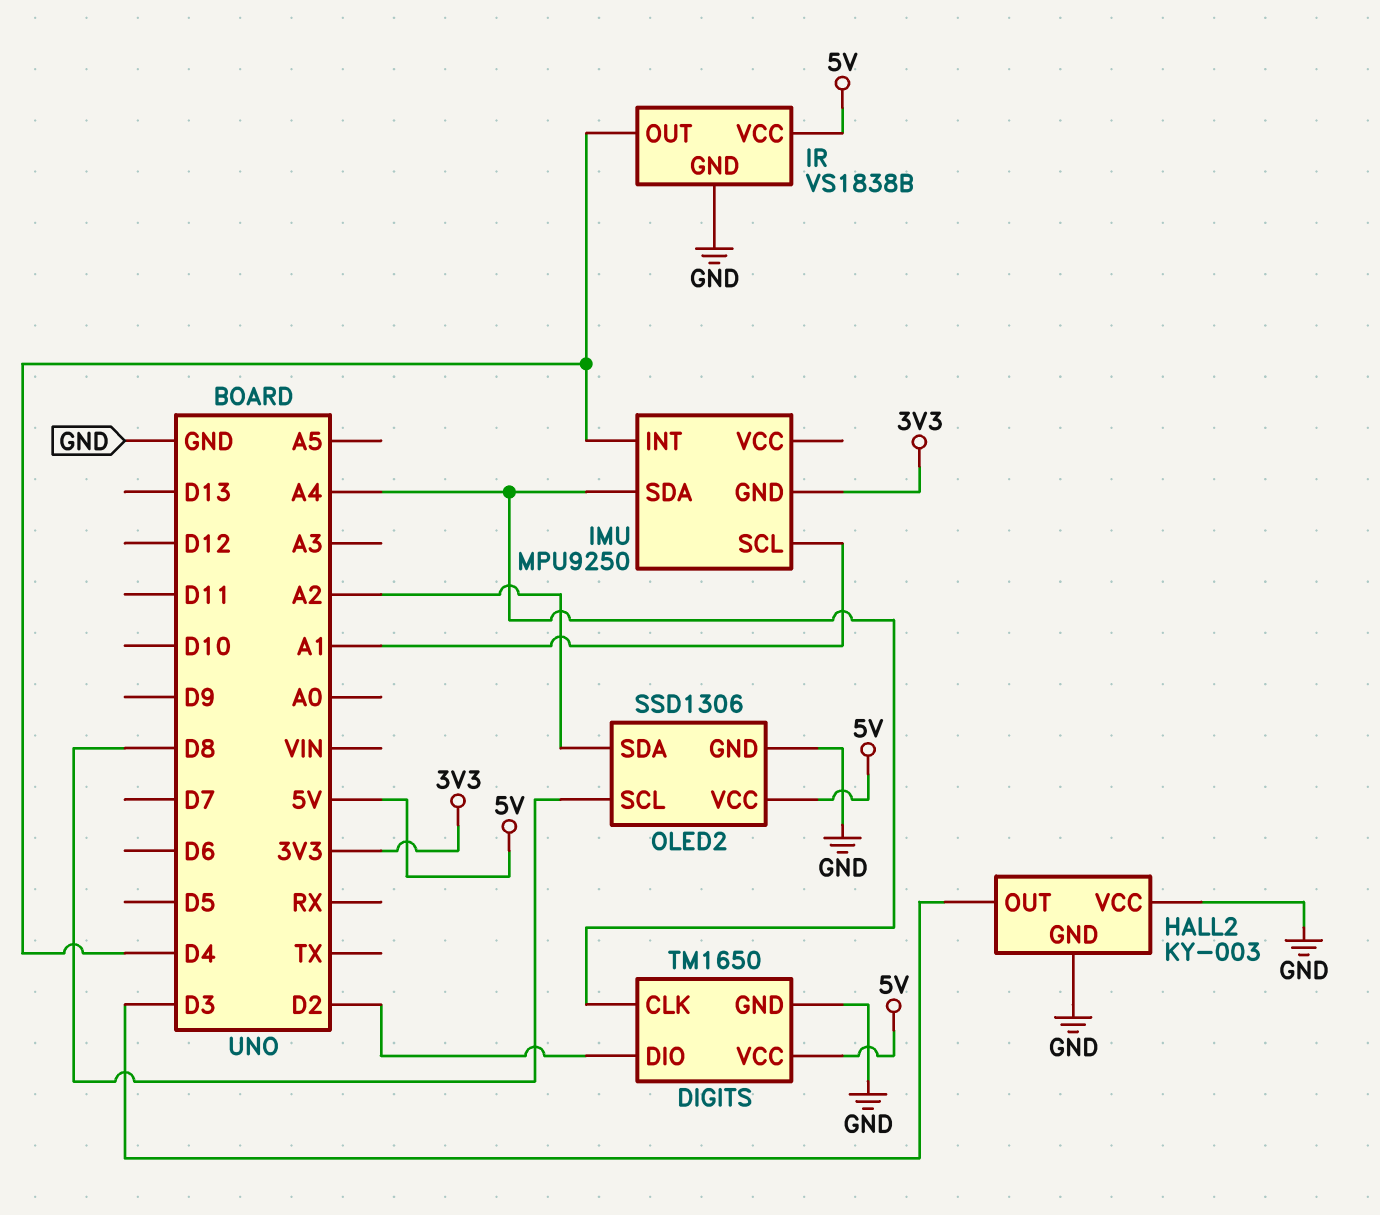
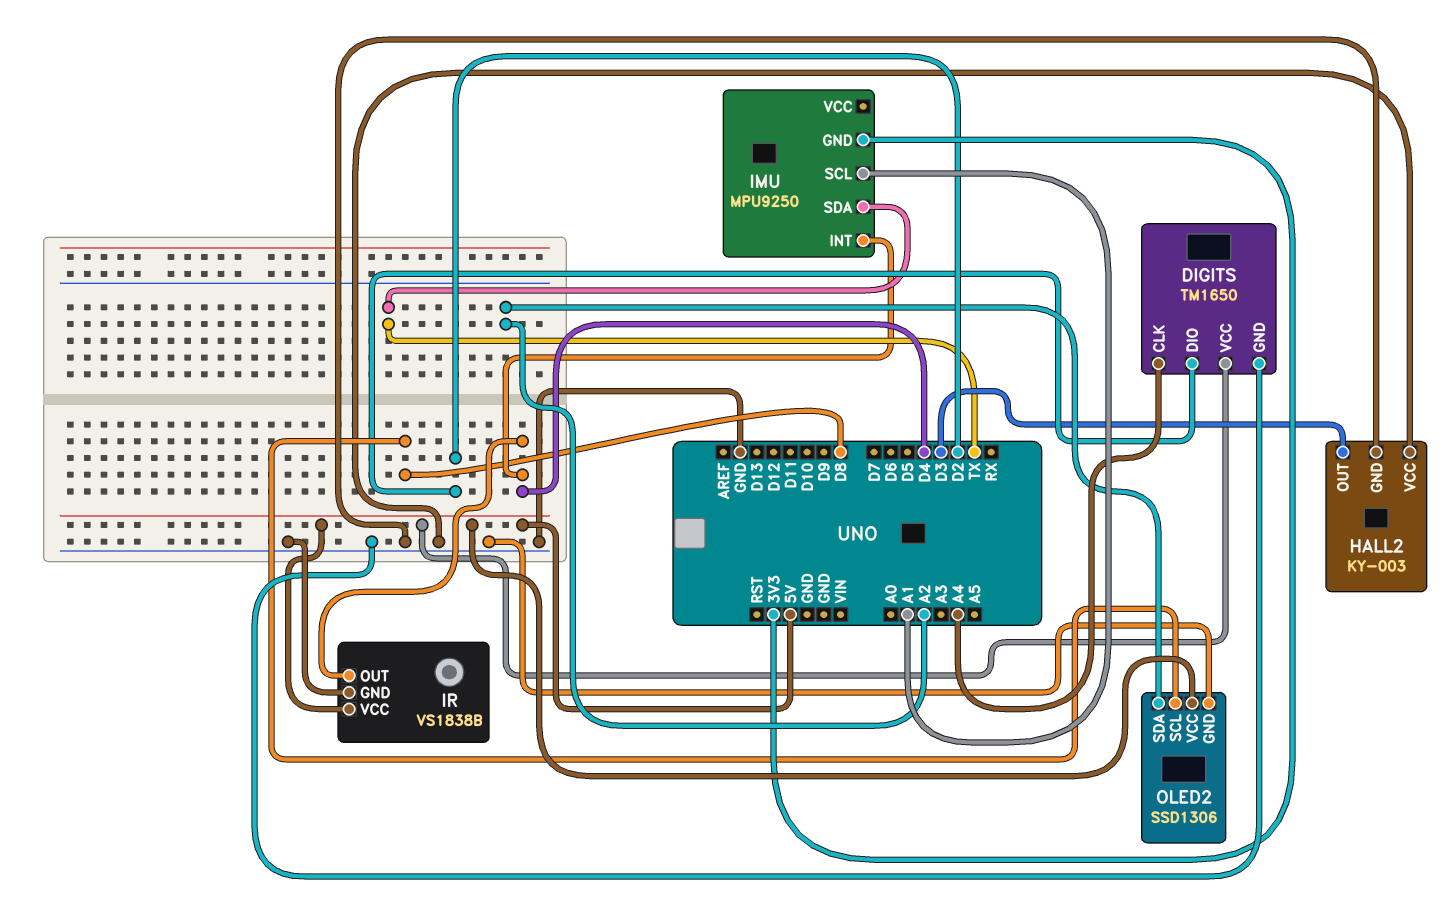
IMU pin SDA: A4 -> TX

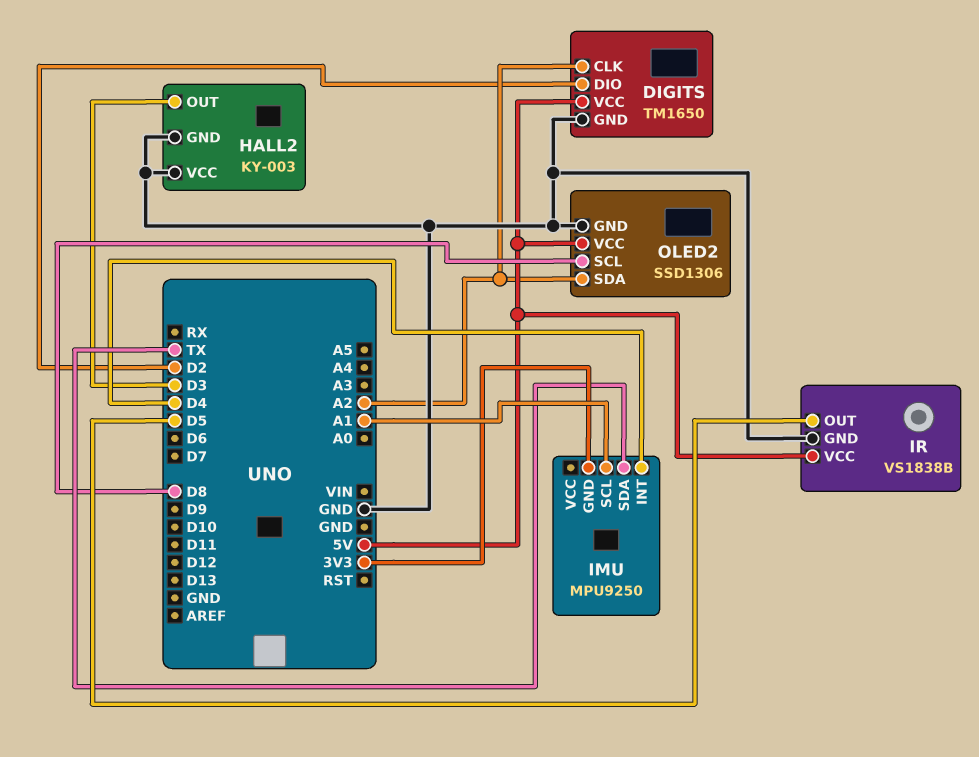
DIGITS pin CLK: A4 -> A2
IR pin OUT: D4 -> D5

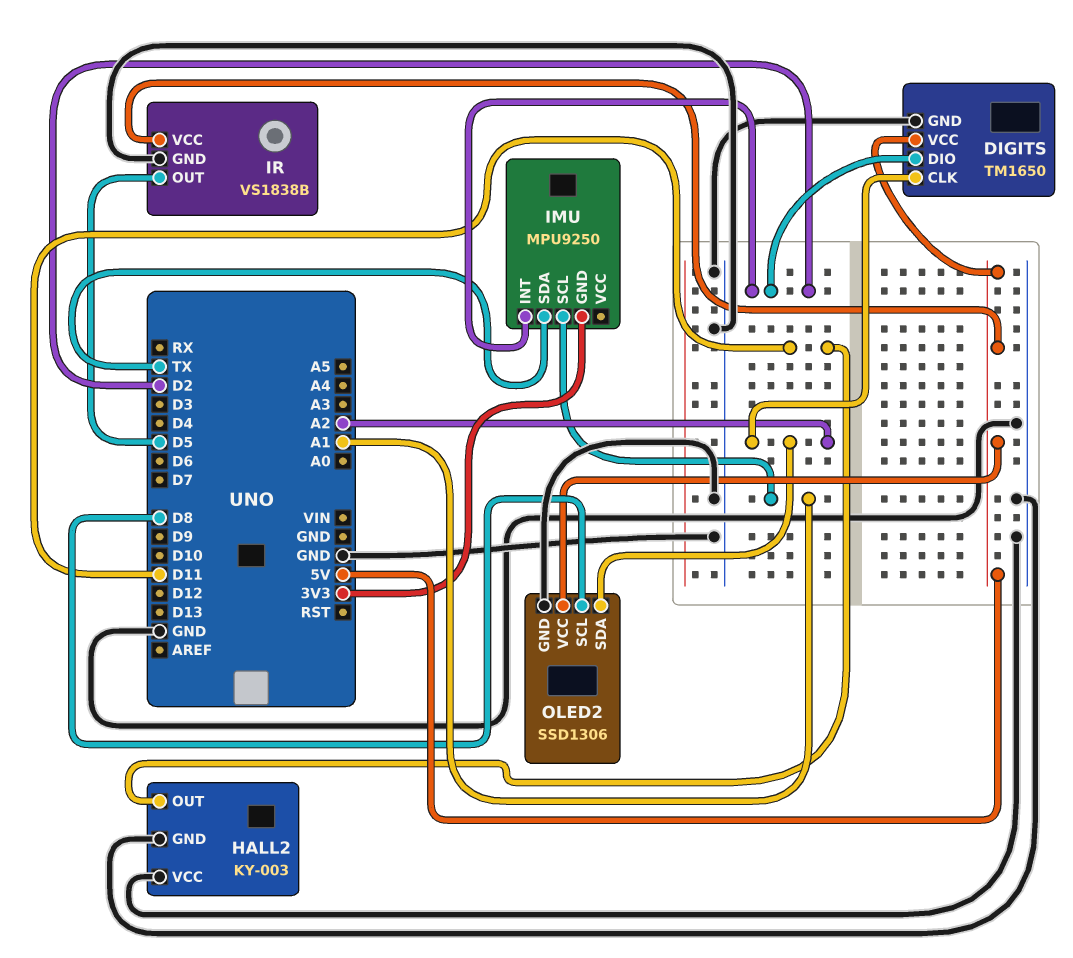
HALL2 pin OUT: D3 -> D11
IMU pin INT: D4 -> D2

